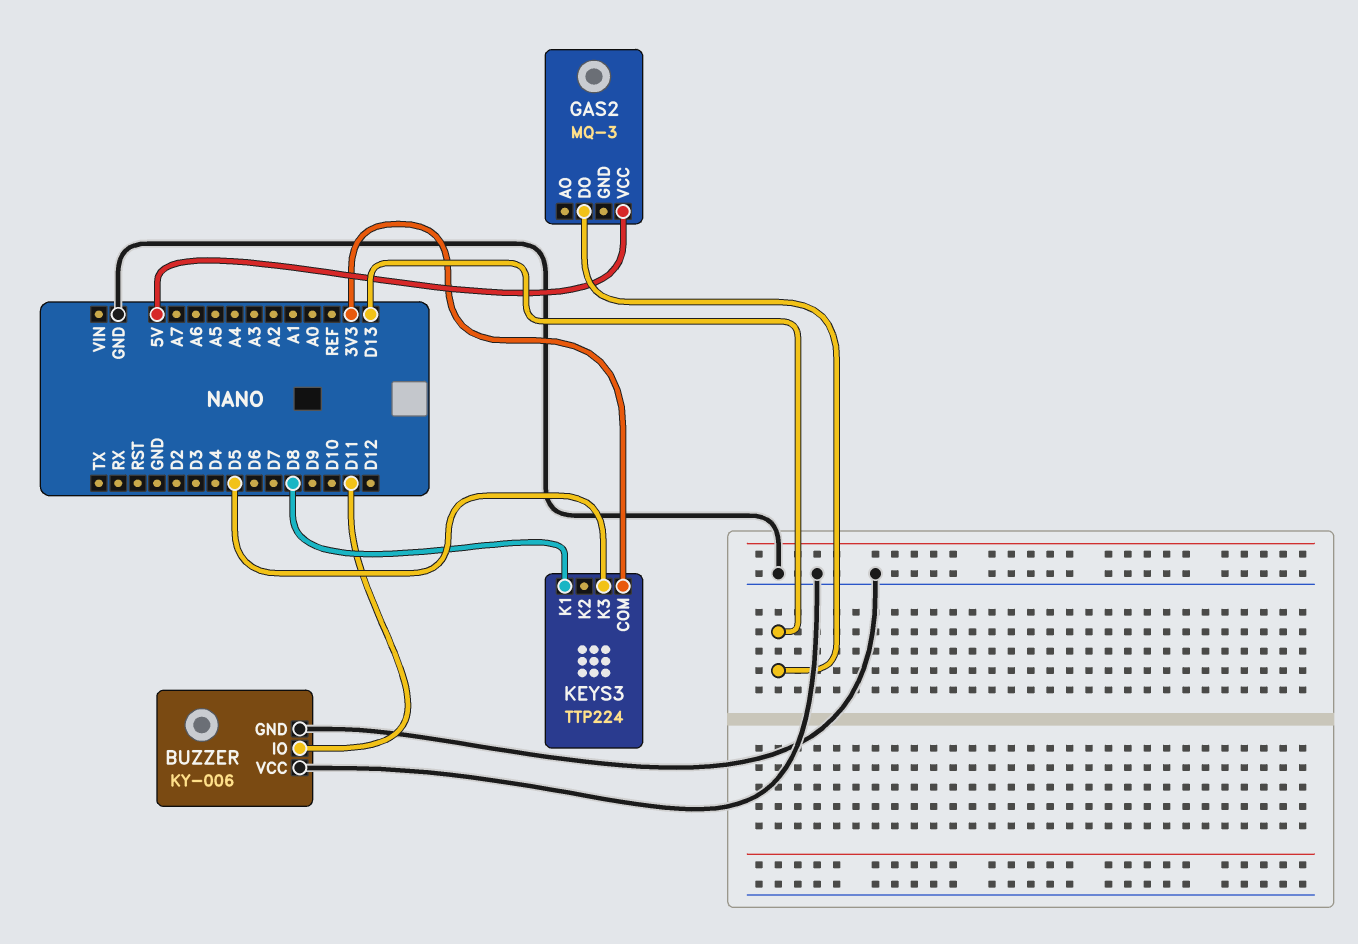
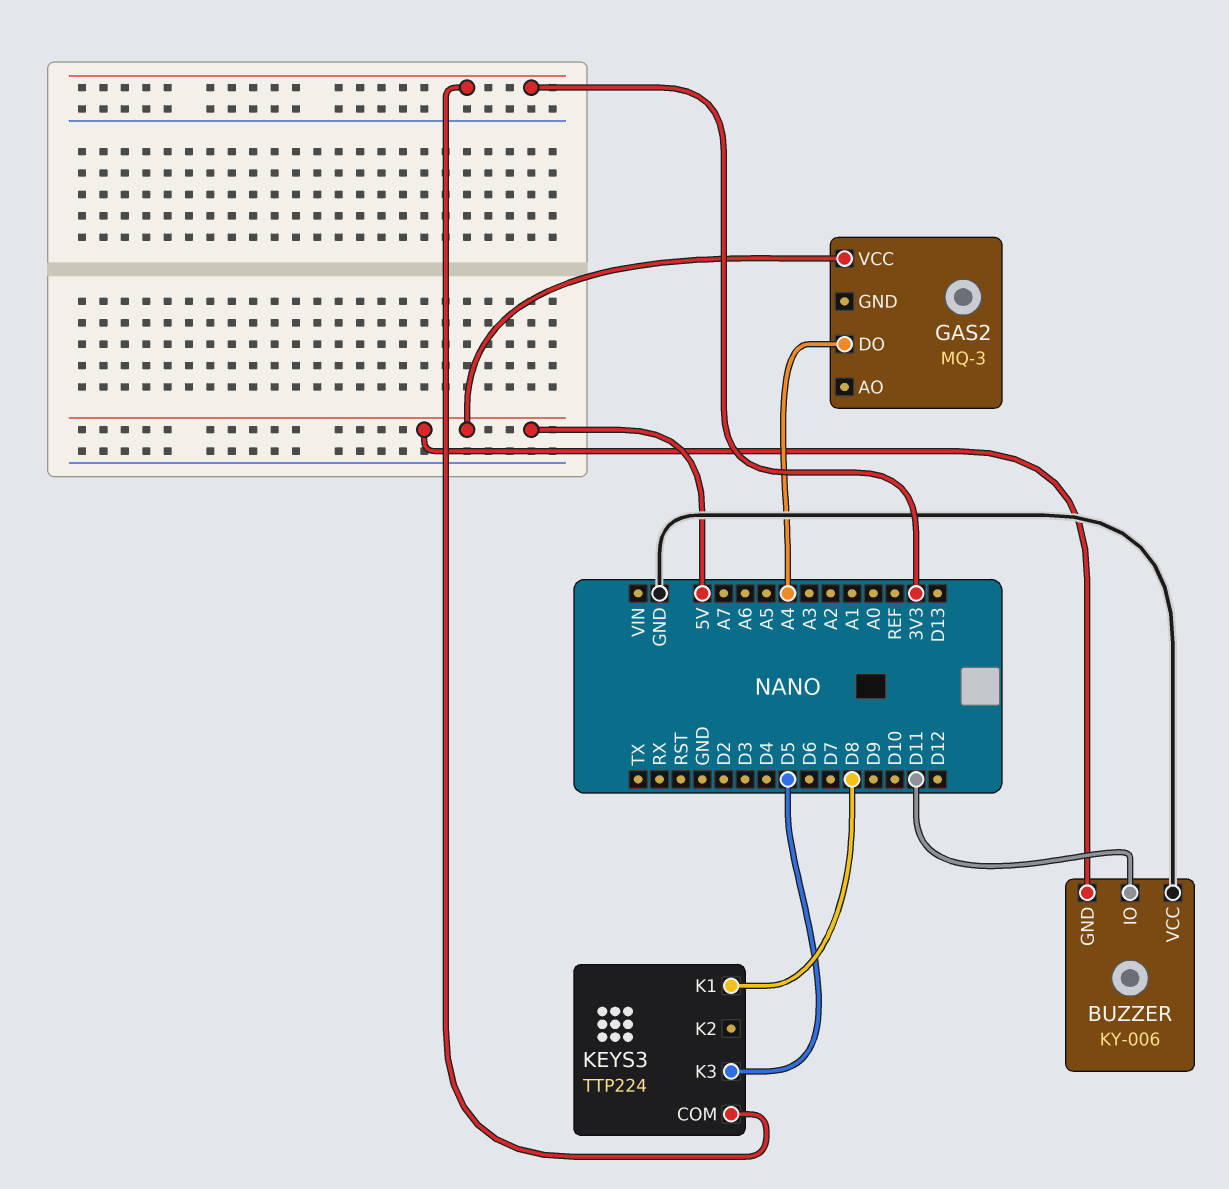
BUZZER pin GND: GND -> 5V
GAS2 pin DO: D13 -> A4

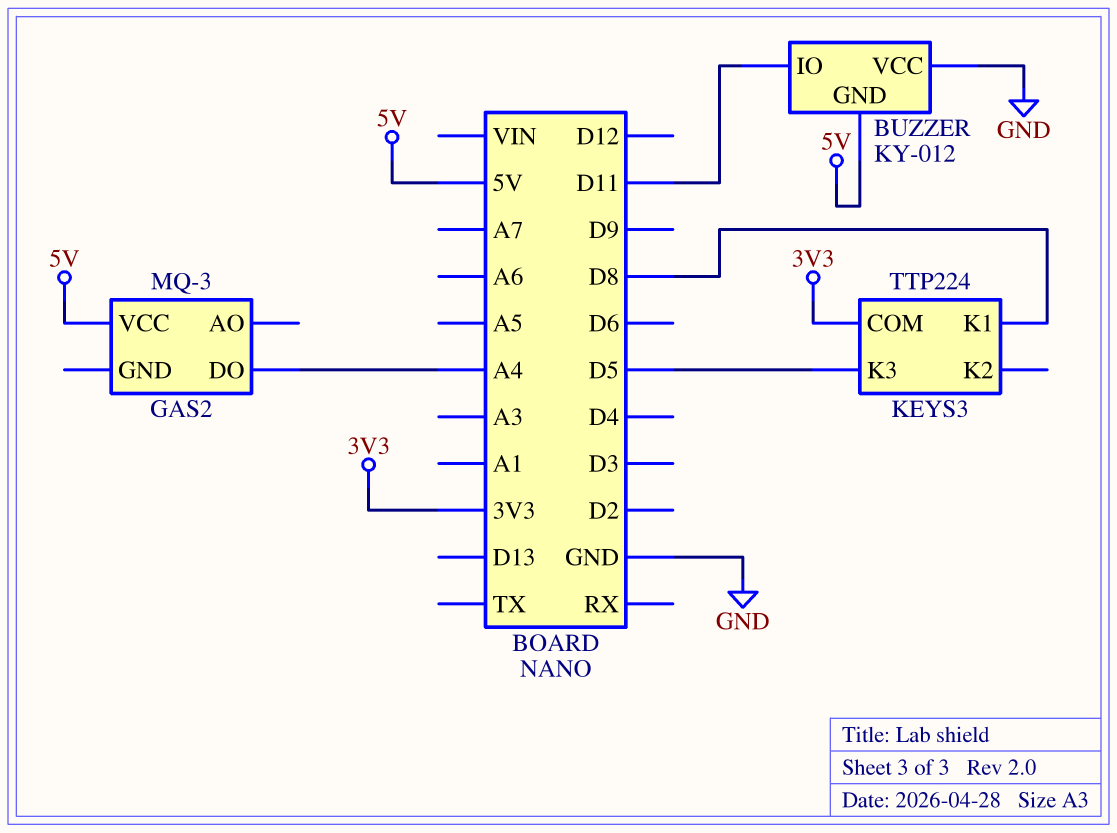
BUZZER: KY-006 -> KY-012

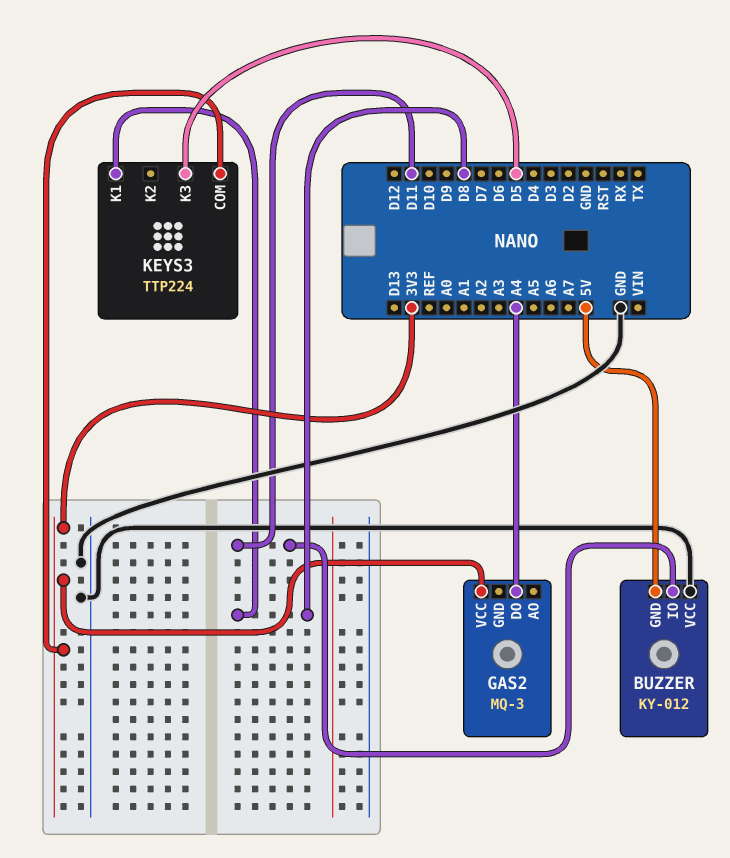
GAS2 pin VCC: 5V -> 3V3

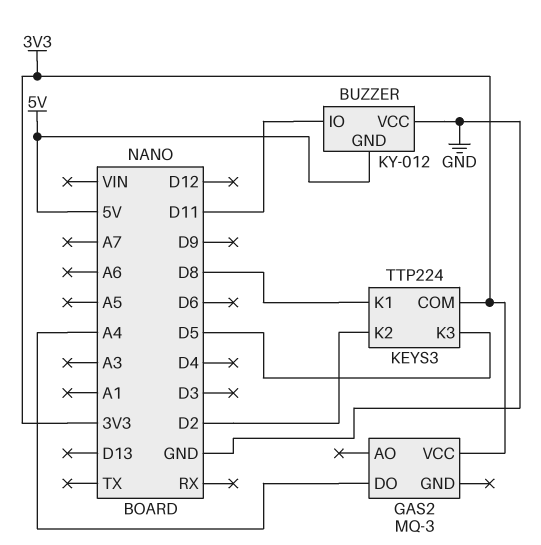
KEYS3 pin K2: none -> D2

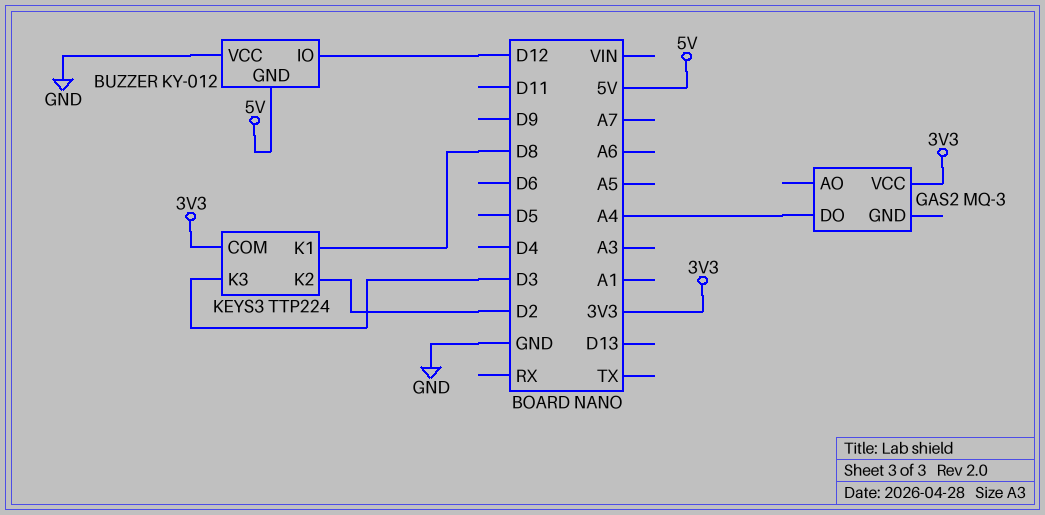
BUZZER pin IO: D11 -> D12
KEYS3 pin K3: D5 -> D3

